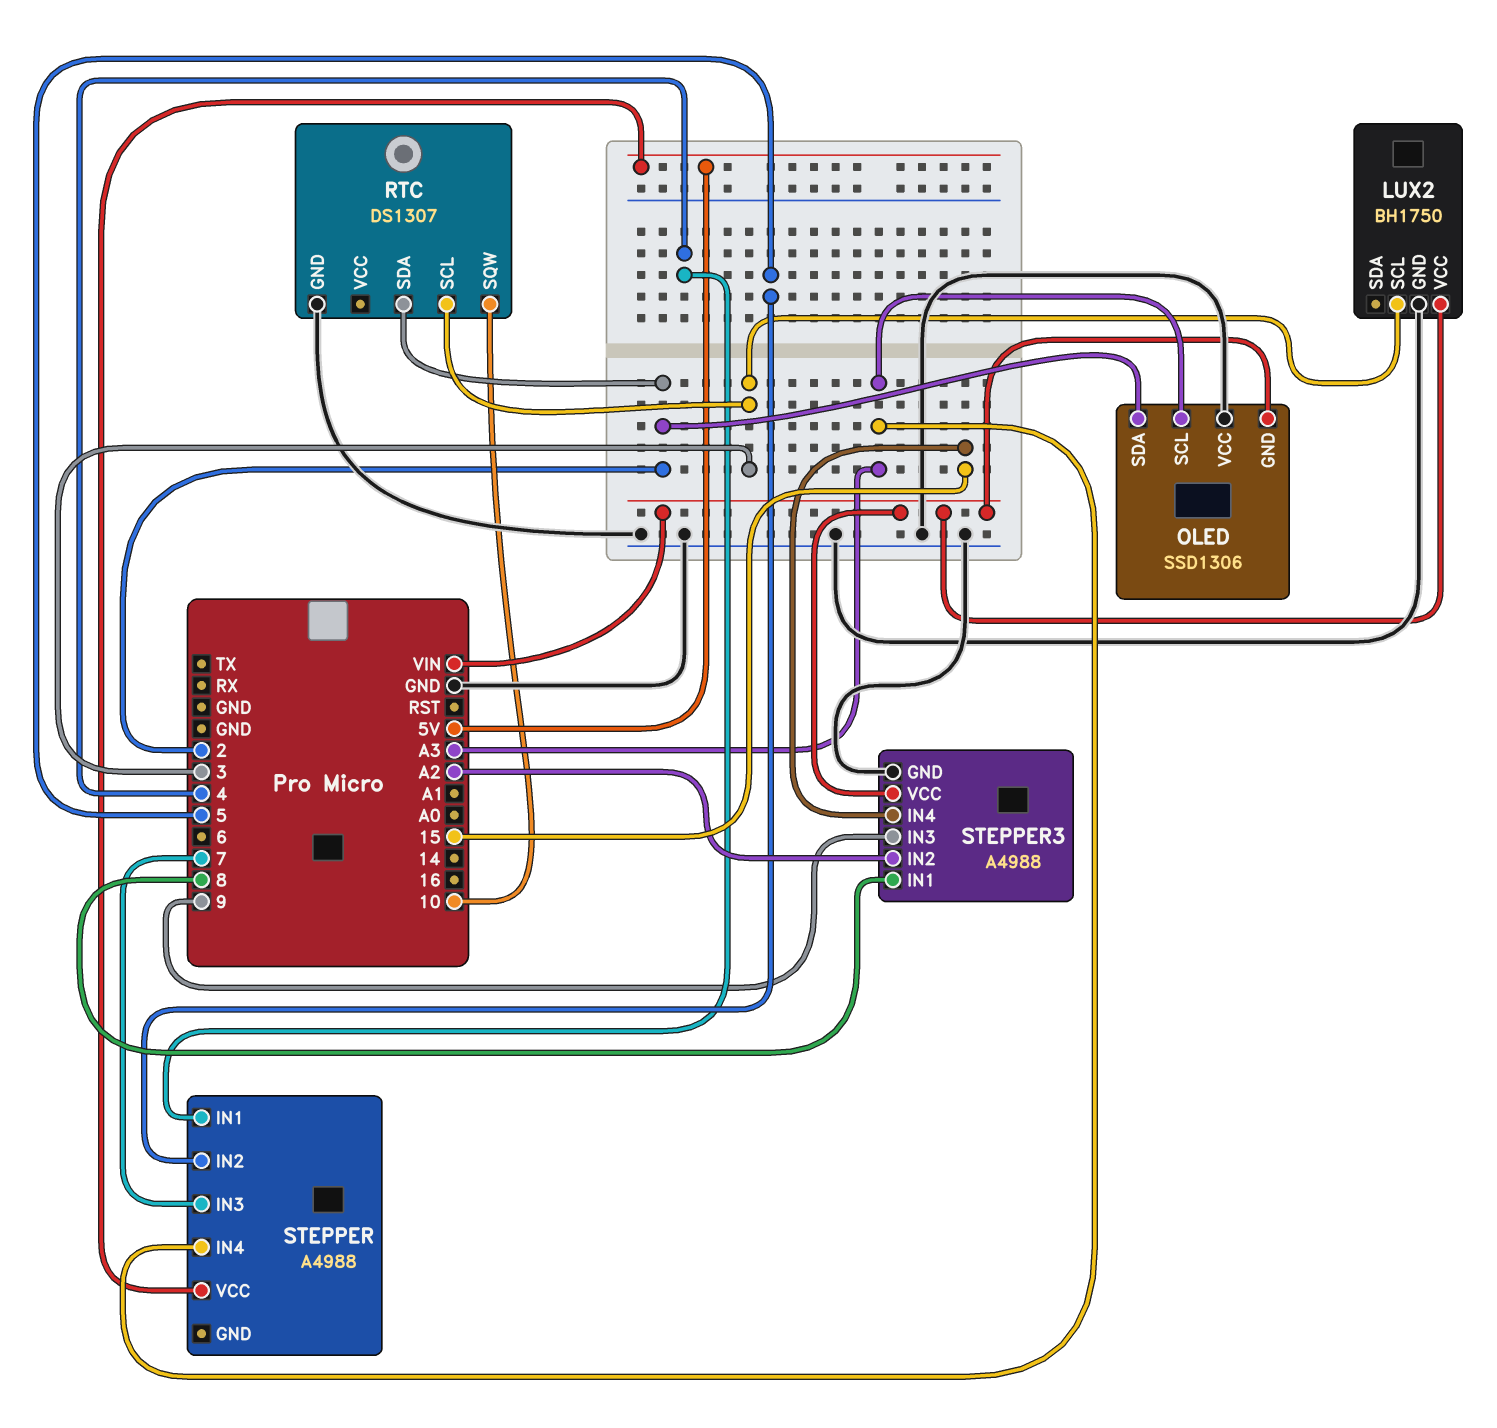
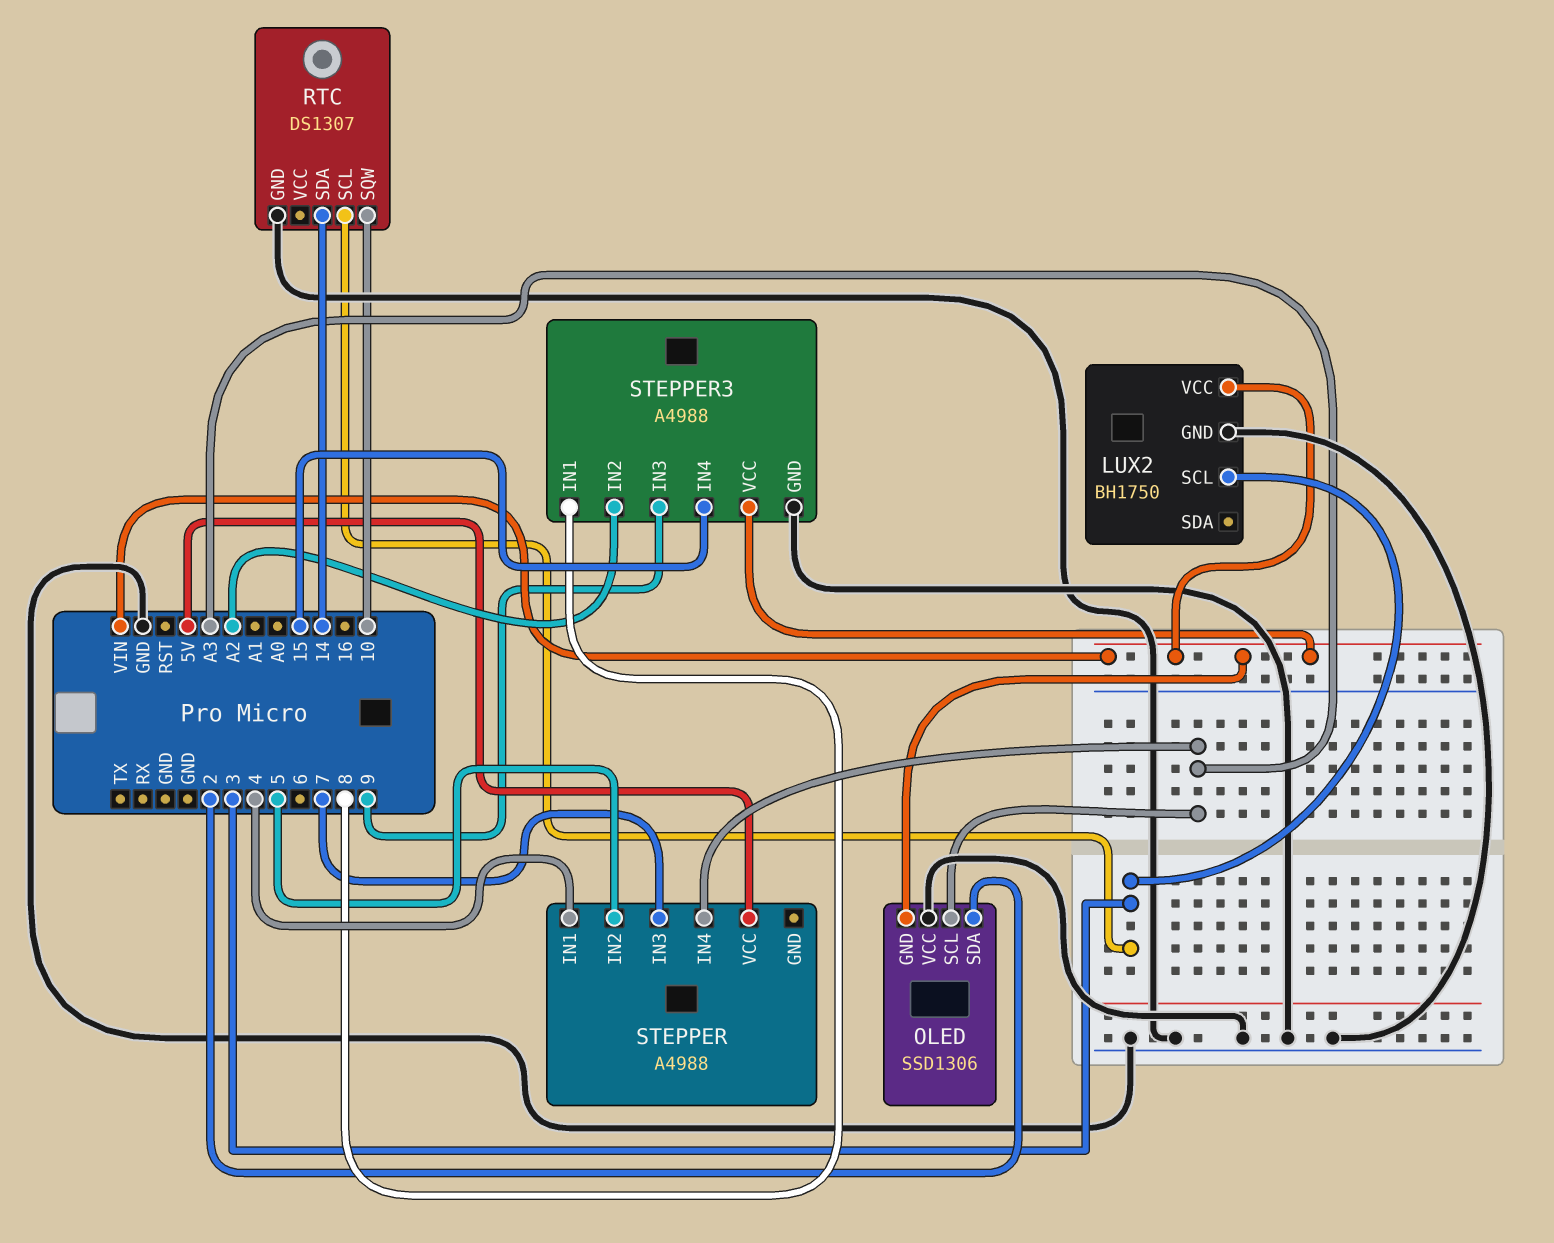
RTC pin SDA: 2 -> 14

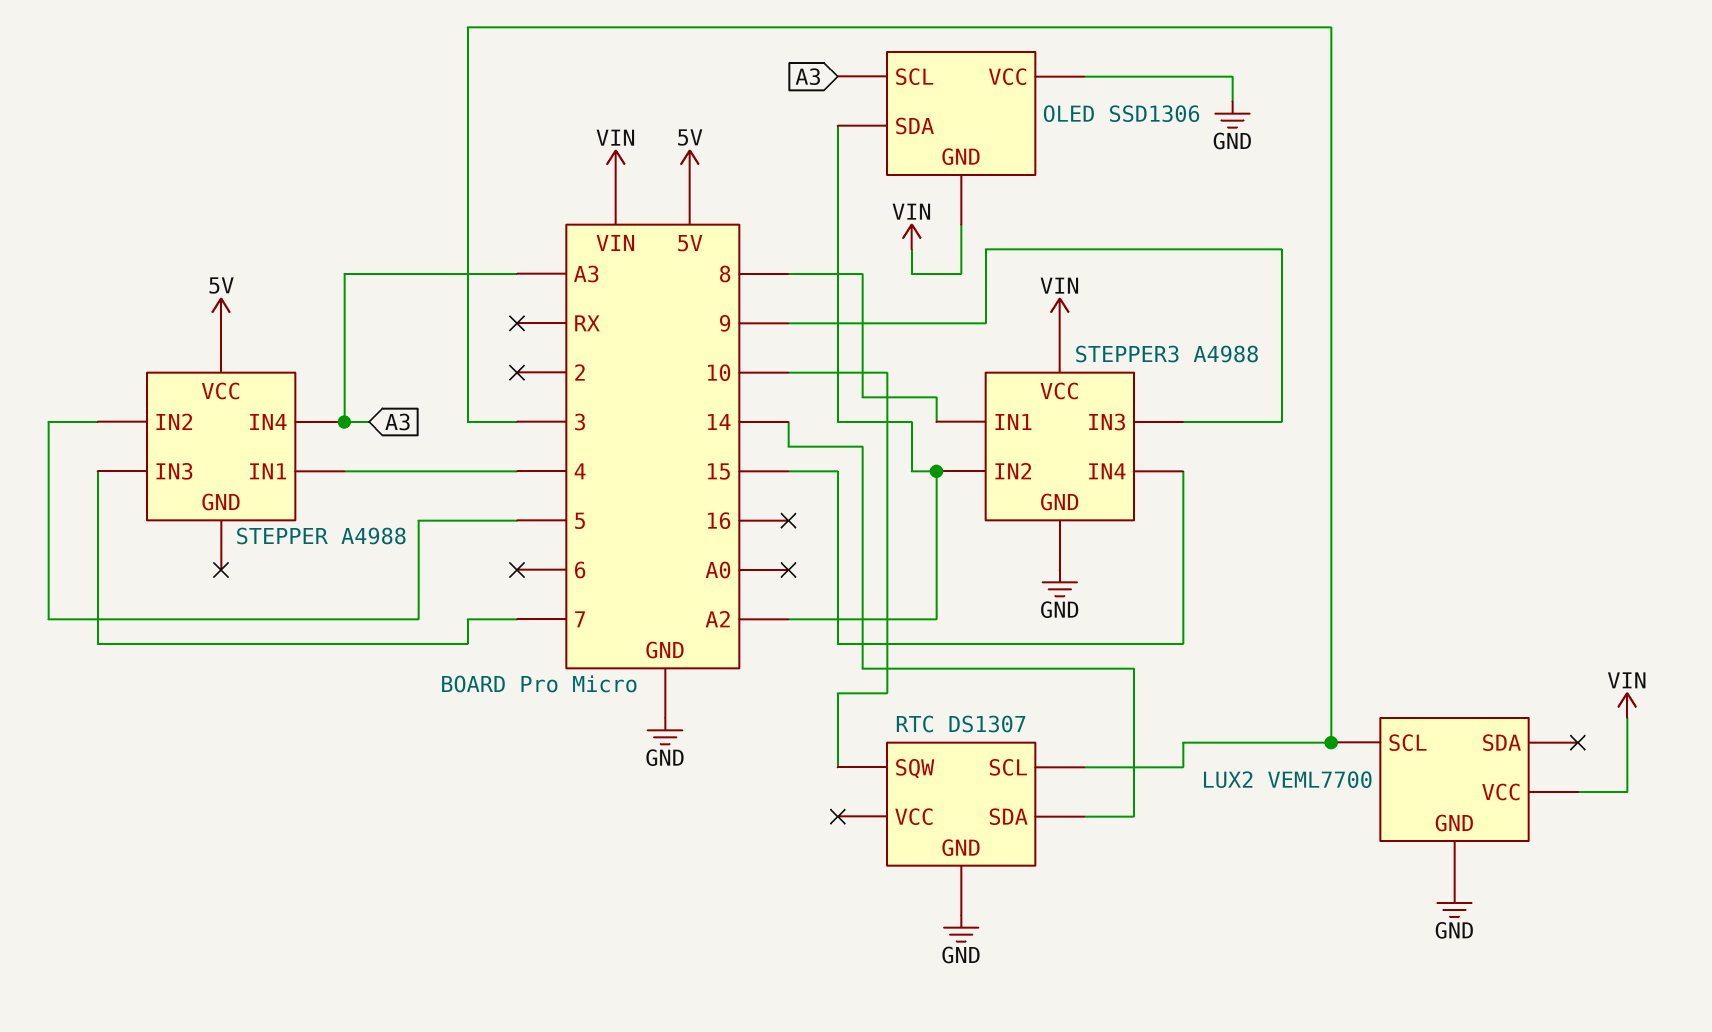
LUX2: BH1750 -> VEML7700
OLED pin SDA: 2 -> A2

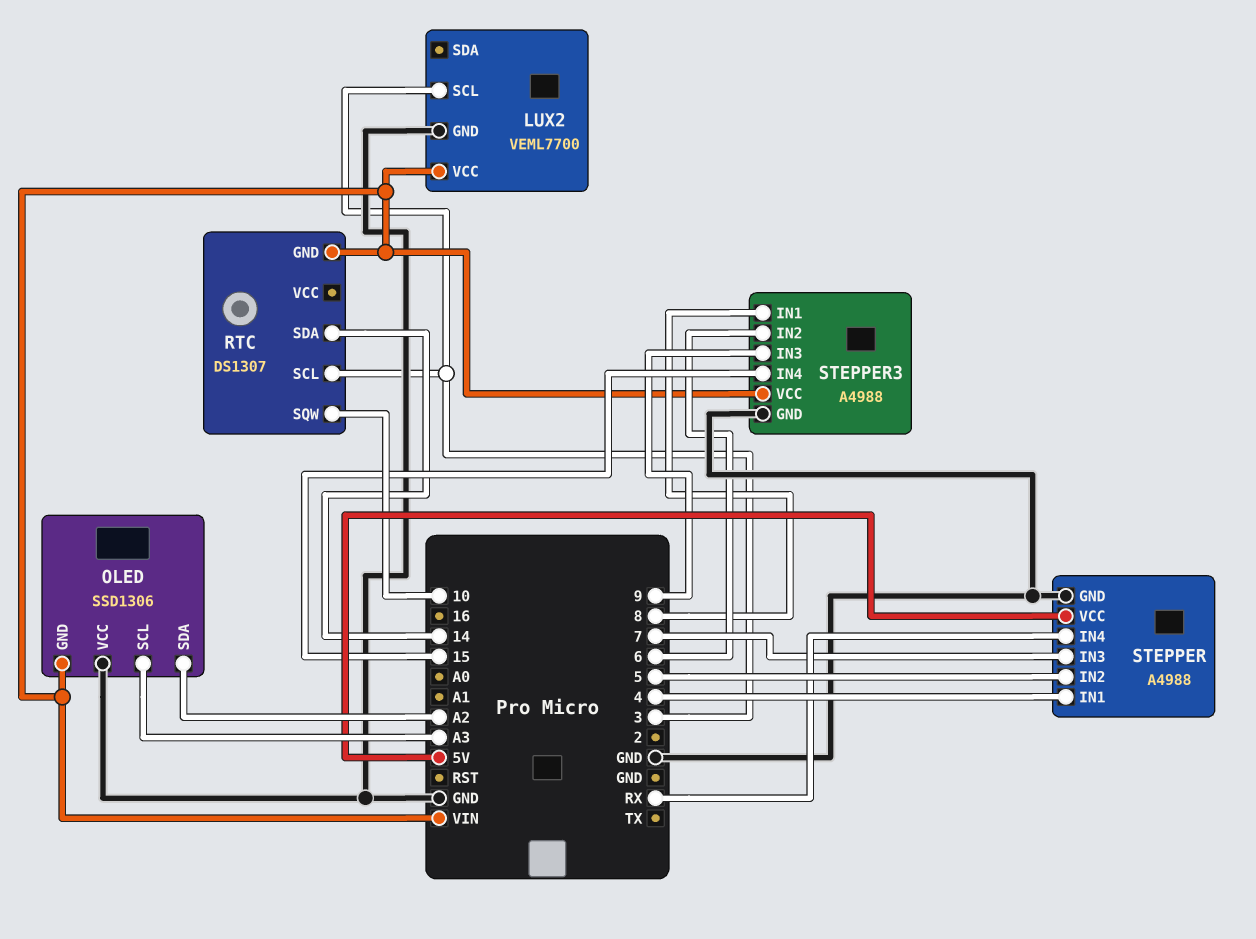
RTC pin GND: GND -> VIN
STEPPER pin GND: none -> GND
STEPPER pin IN4: A3 -> RX
STEPPER3 pin IN2: A2 -> 6

